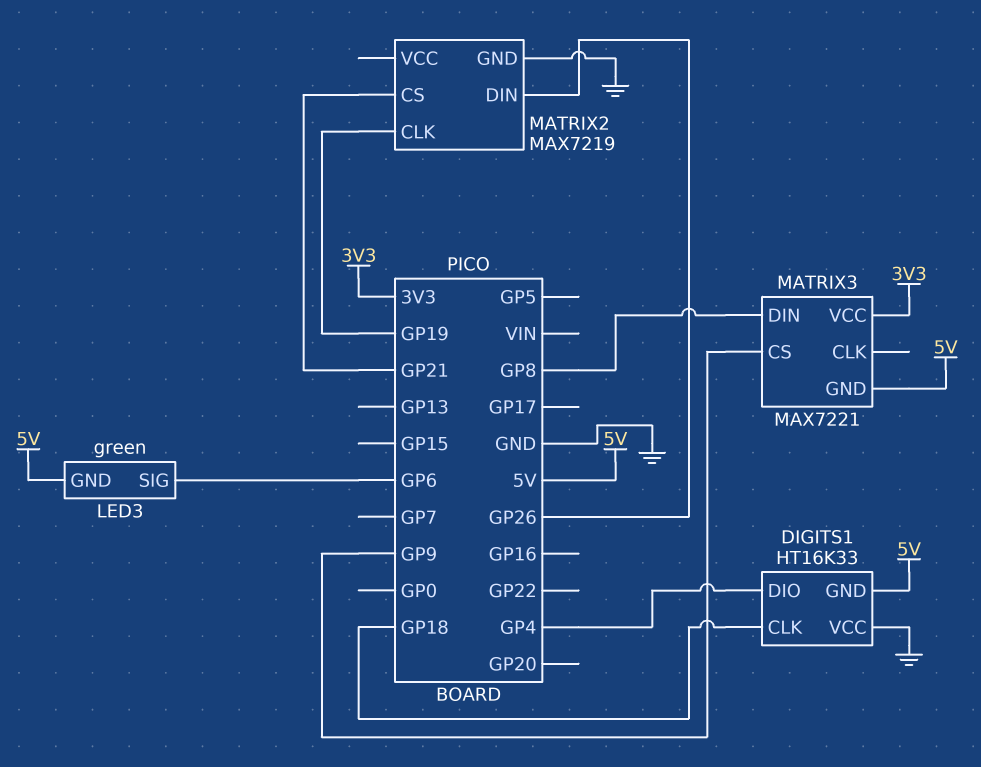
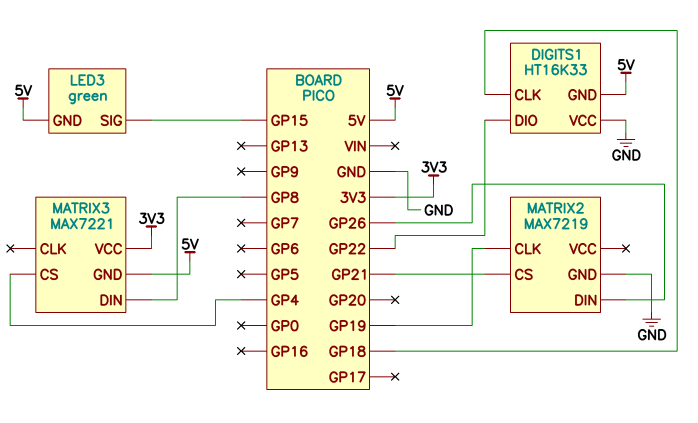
DIGITS1 pin DIO: GP4 -> GP22
LED3 pin SIG: GP6 -> GP15
MATRIX3 pin CS: GP9 -> GP4

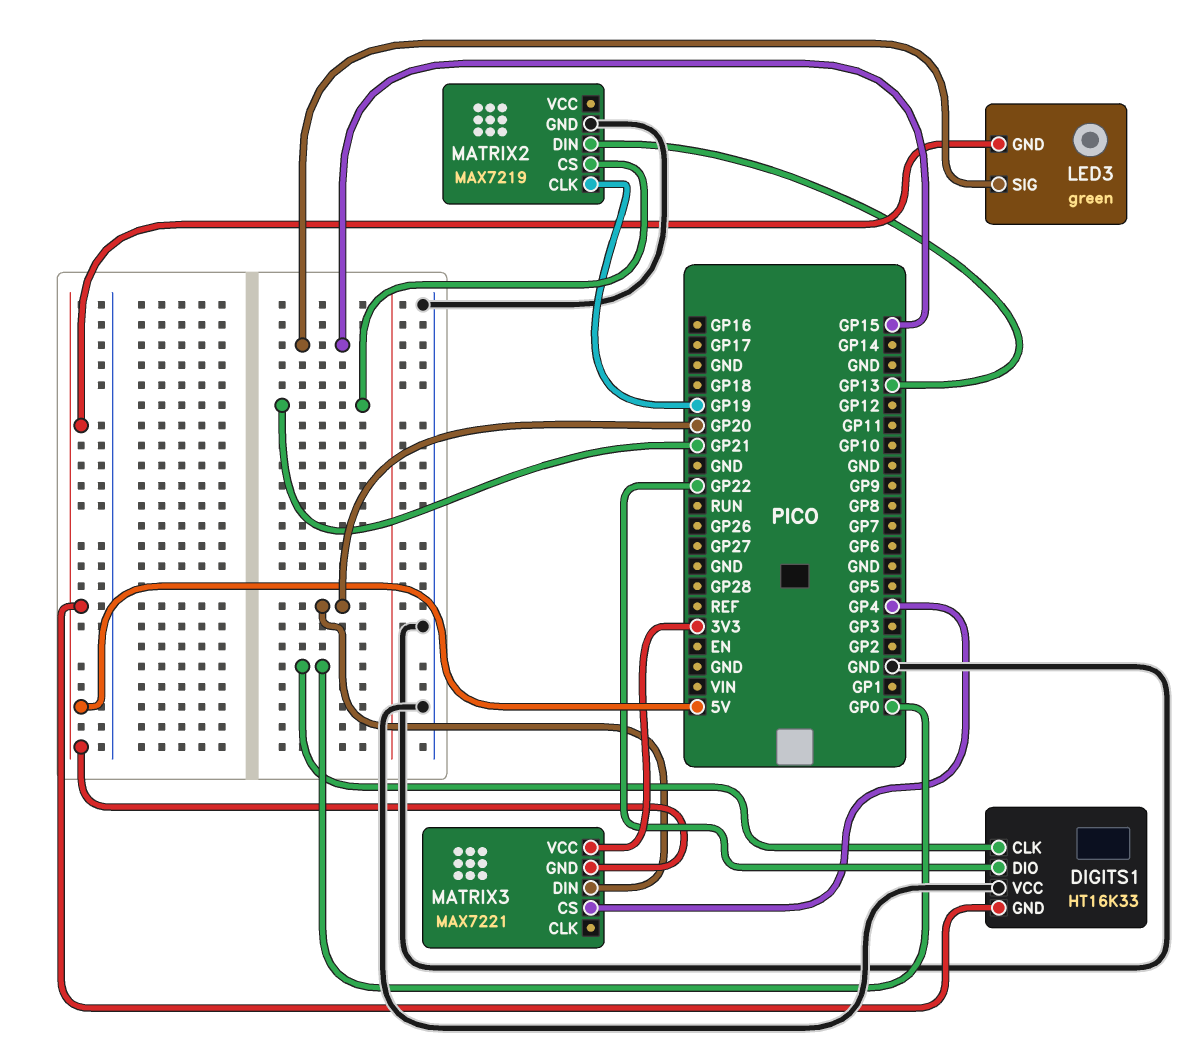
DIGITS1 pin CLK: GP18 -> GP0
MATRIX2 pin DIN: GP26 -> GP13
MATRIX3 pin DIN: GP8 -> GP20

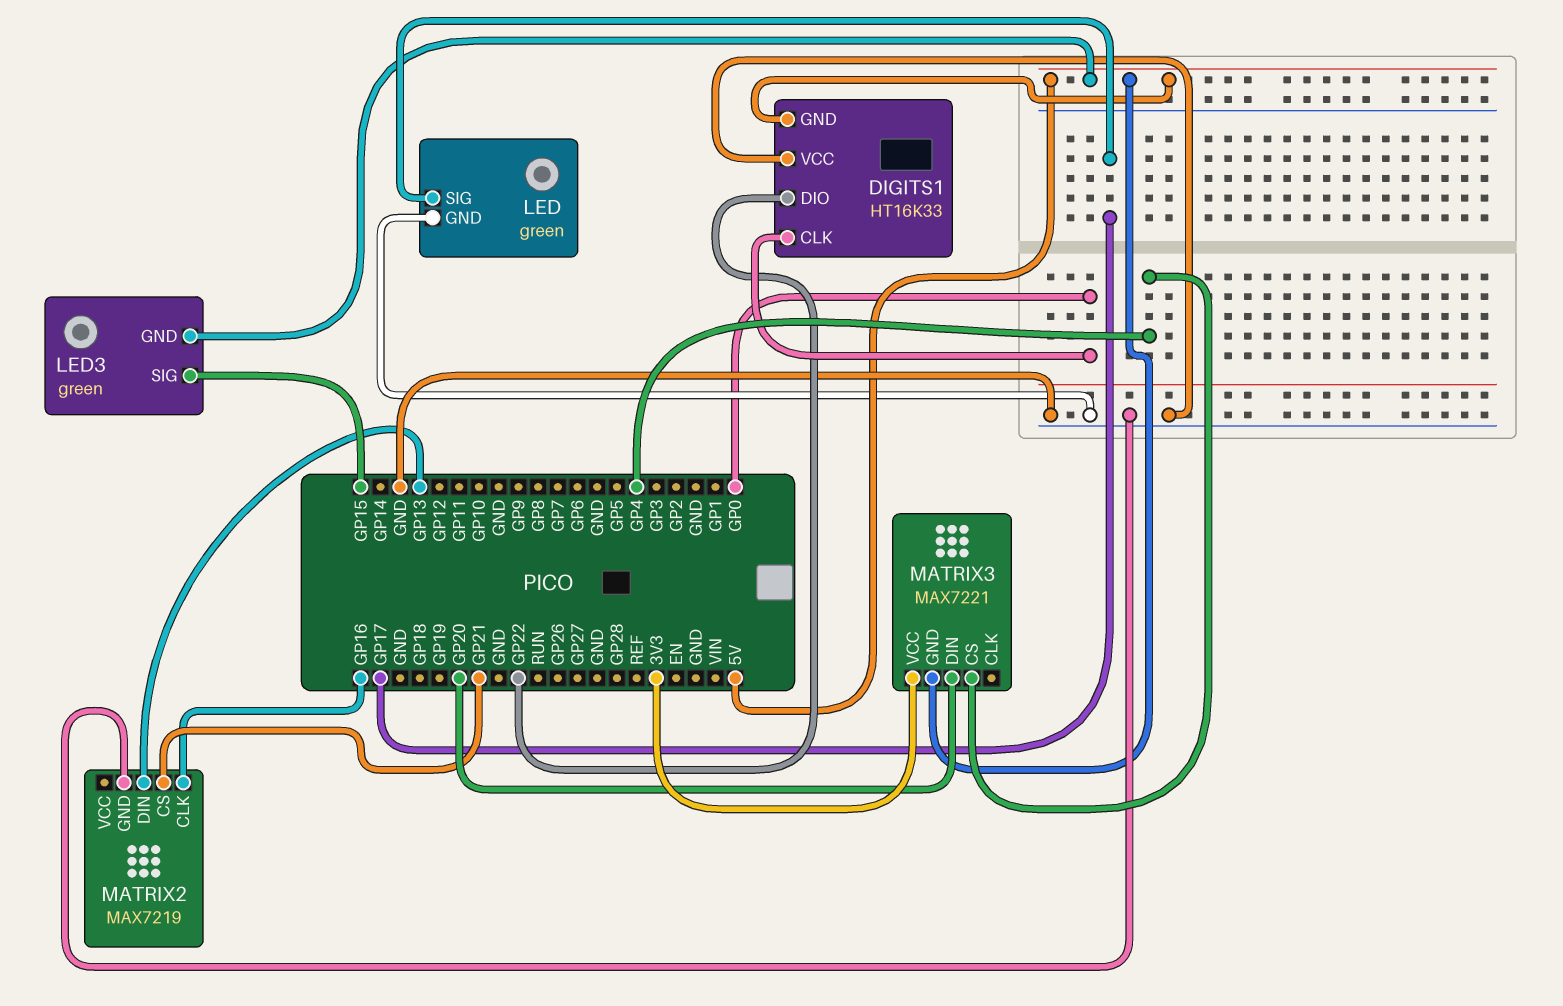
LED: none -> green
LED pin GND: none -> GND
LED pin SIG: none -> GP17
MATRIX2 pin CLK: GP19 -> GP16

